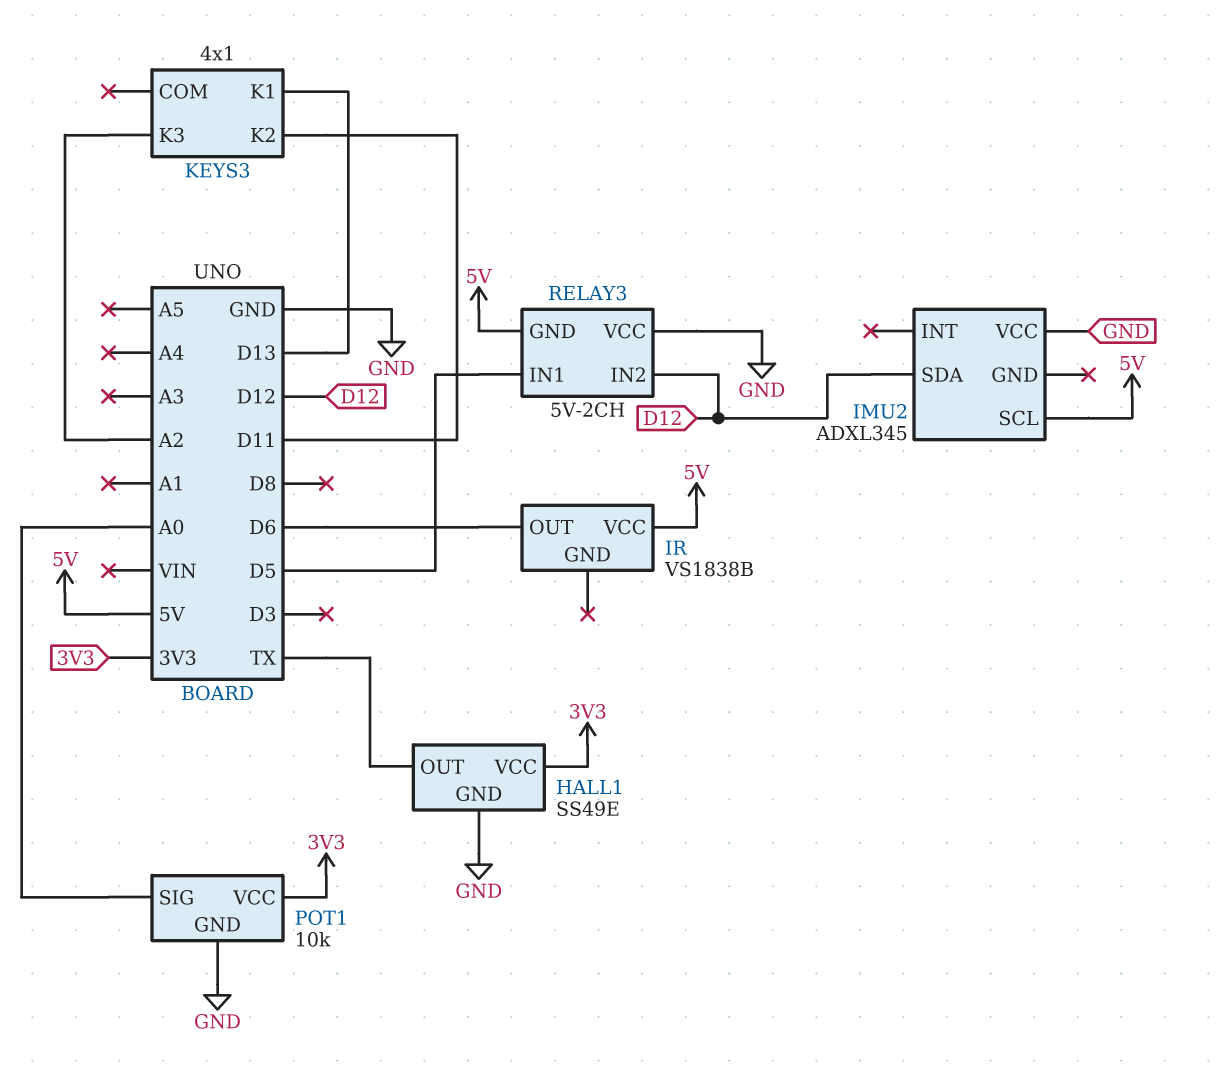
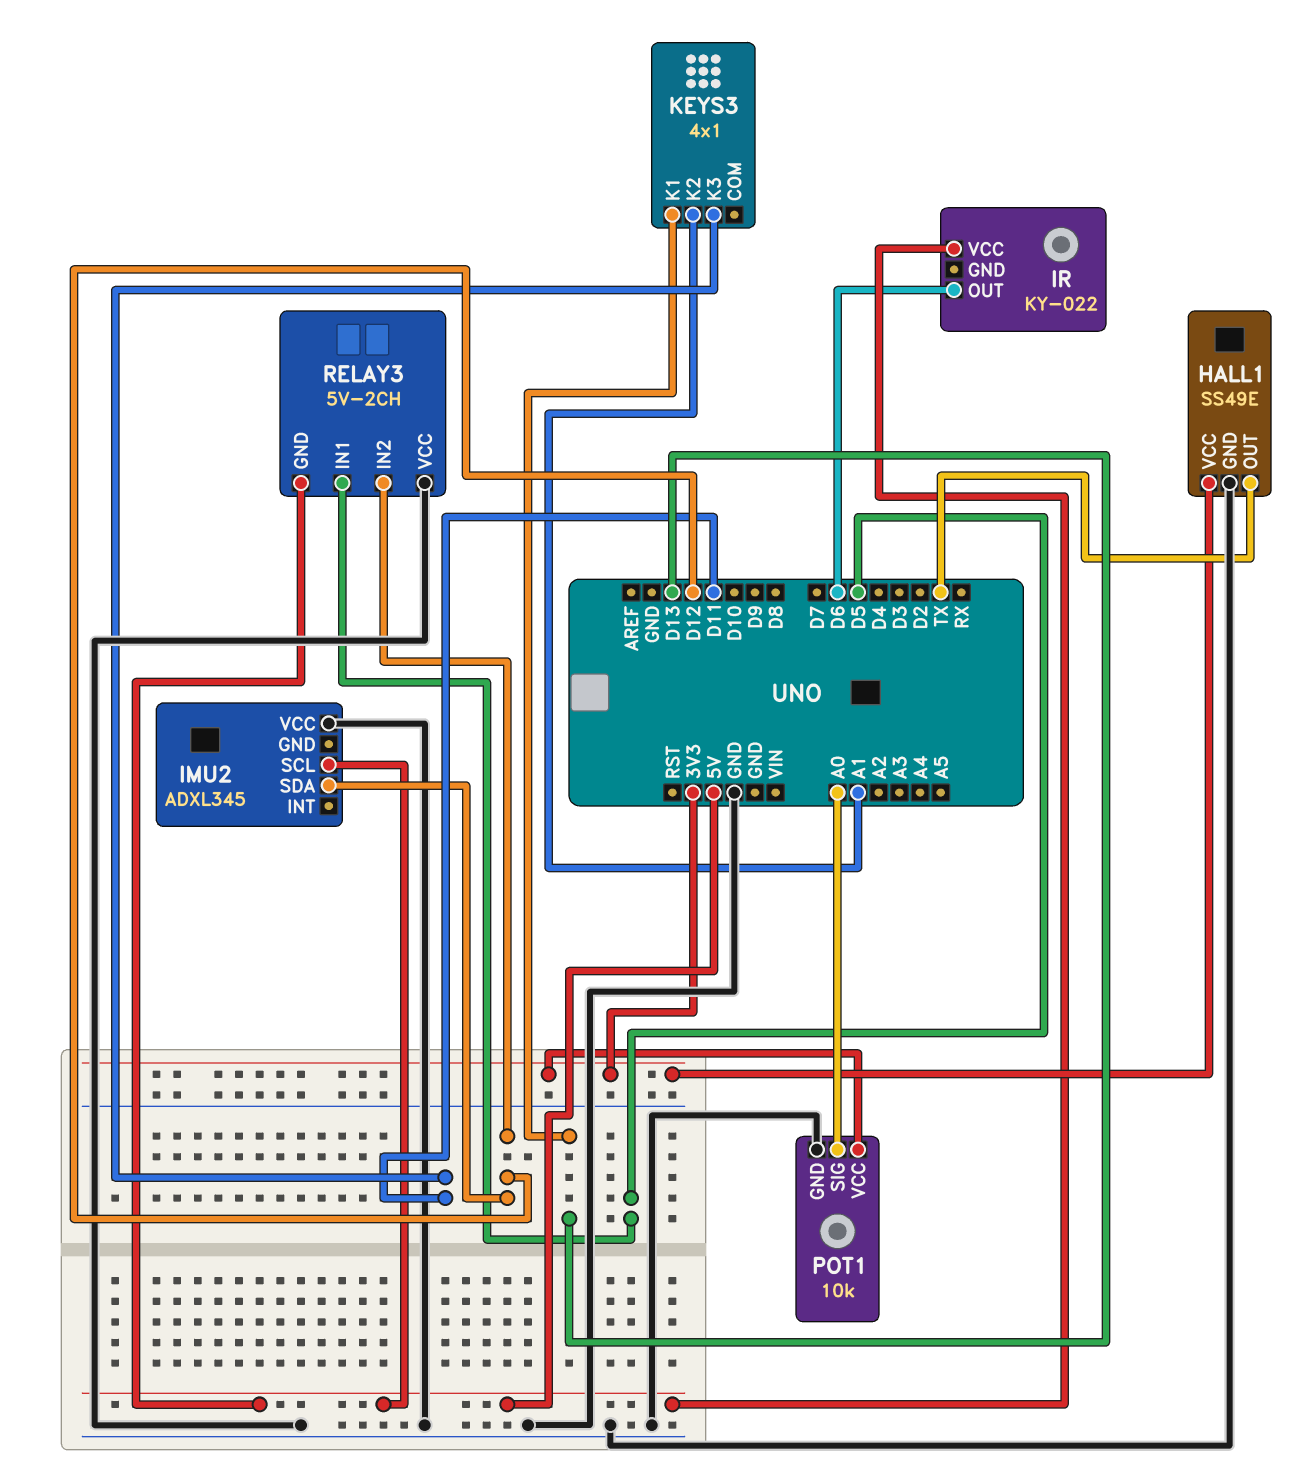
IR: VS1838B -> KY-022
KEYS3 pin K2: D11 -> A1
KEYS3 pin K3: A2 -> D11

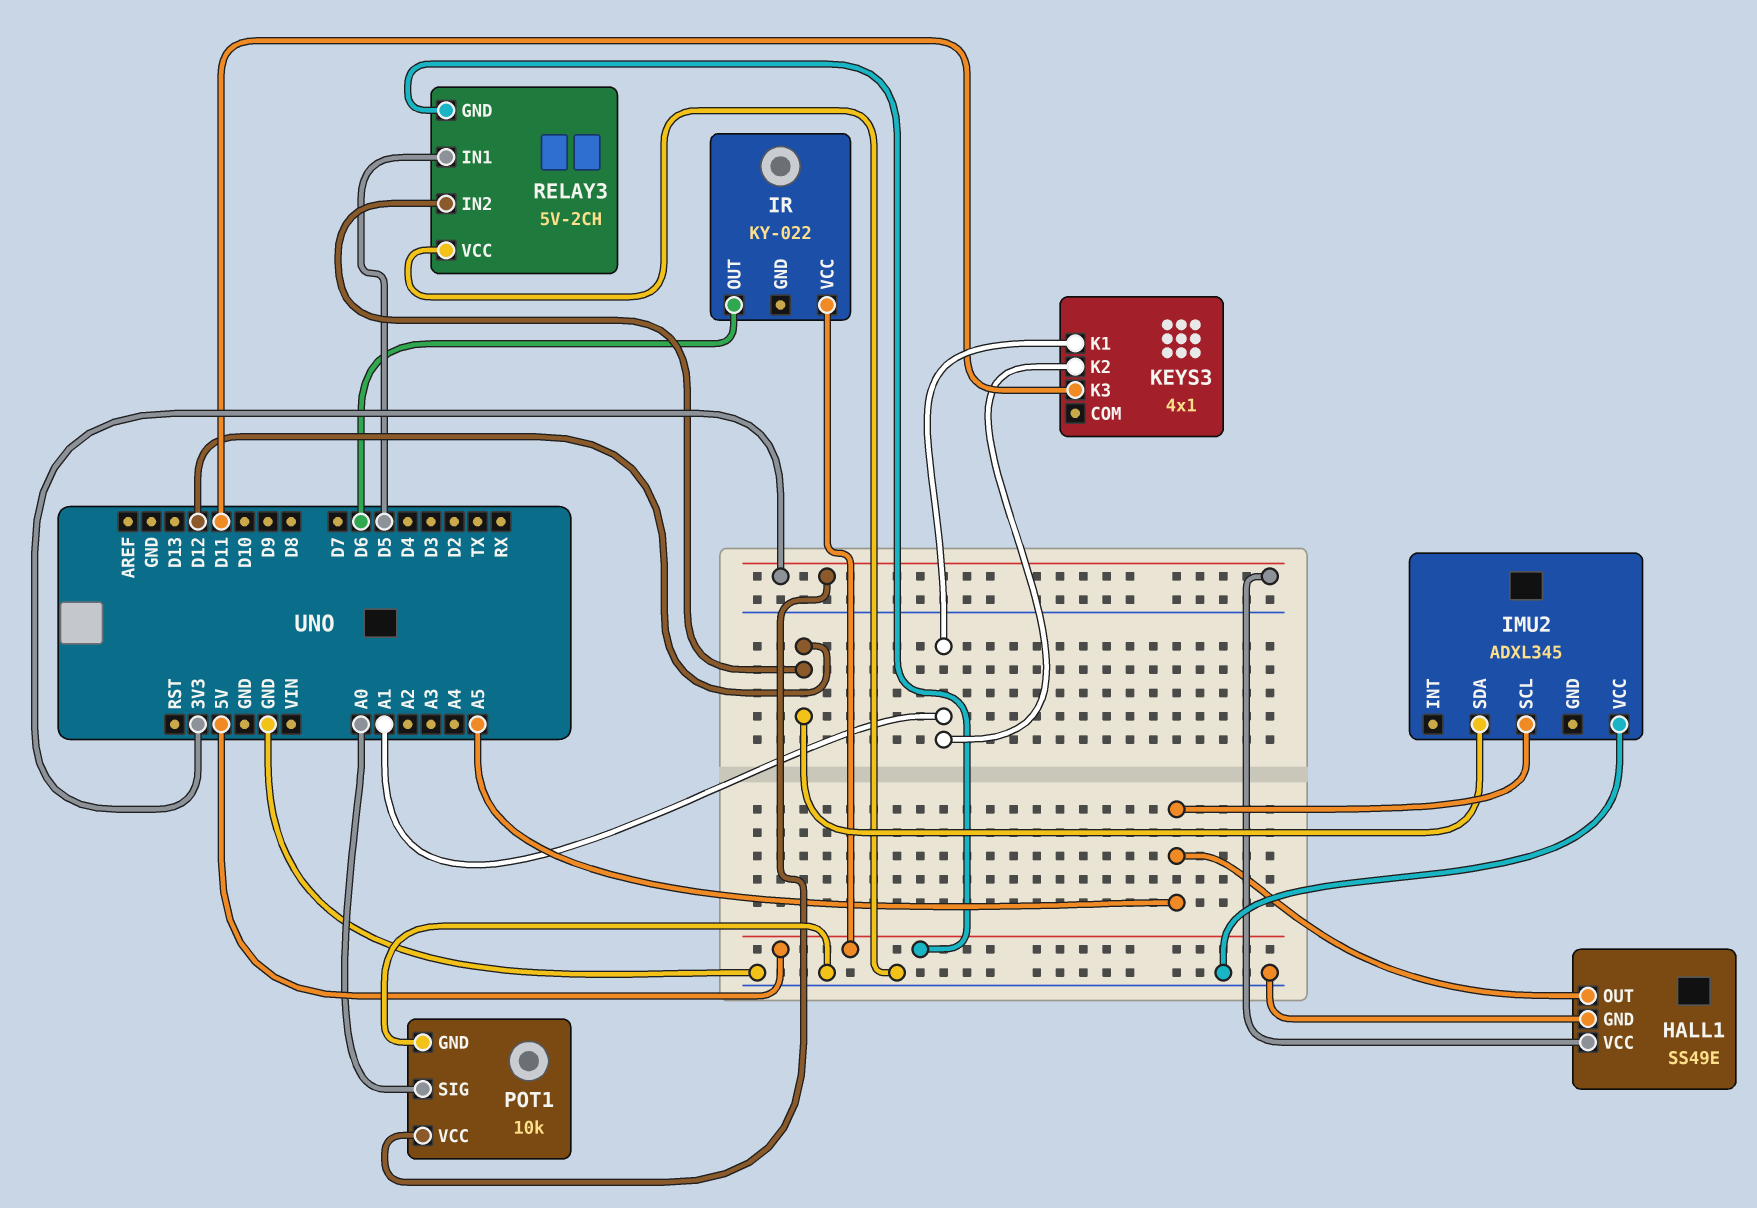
HALL1 pin OUT: TX -> A5
IMU2 pin SCL: 5V -> A5
KEYS3 pin K1: D13 -> A1

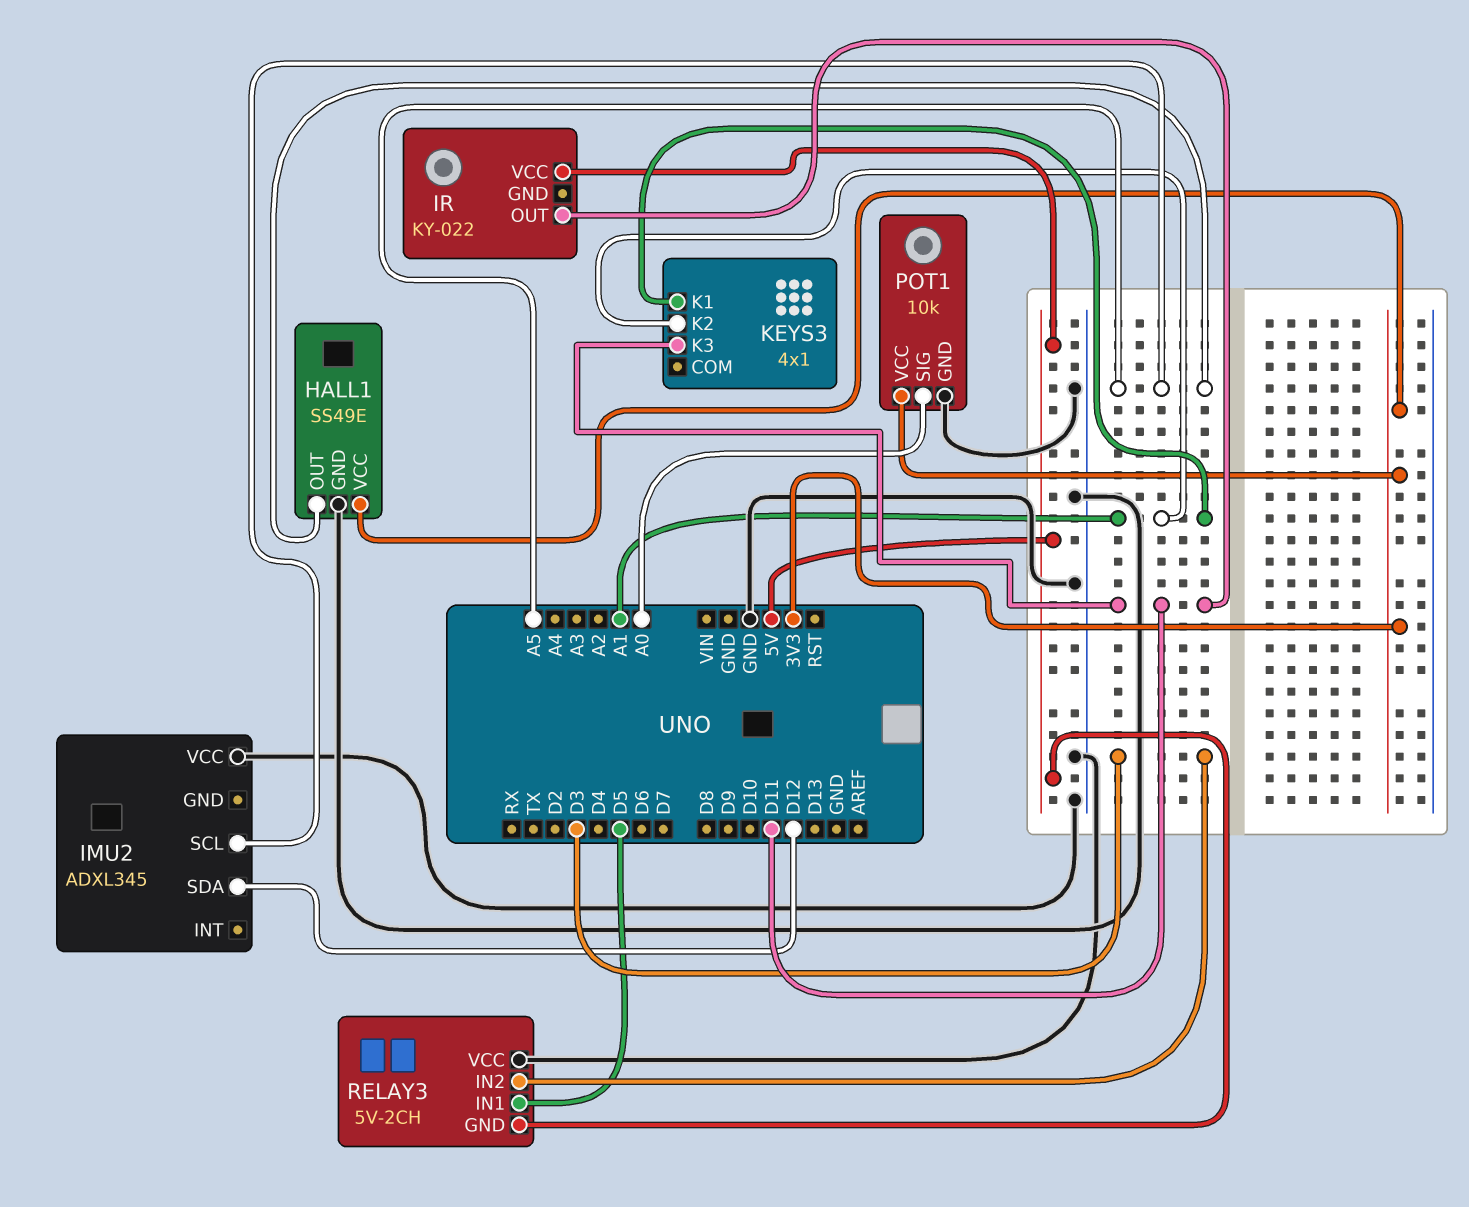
IR pin OUT: D6 -> D11
RELAY3 pin IN2: D12 -> D3

